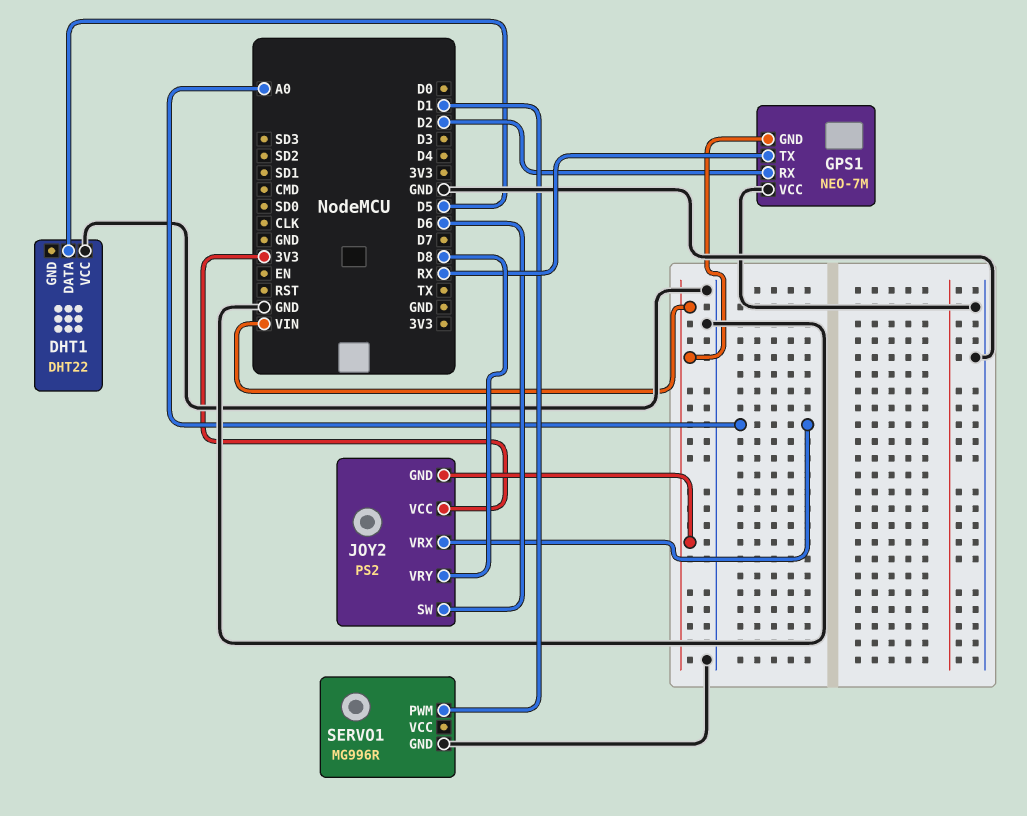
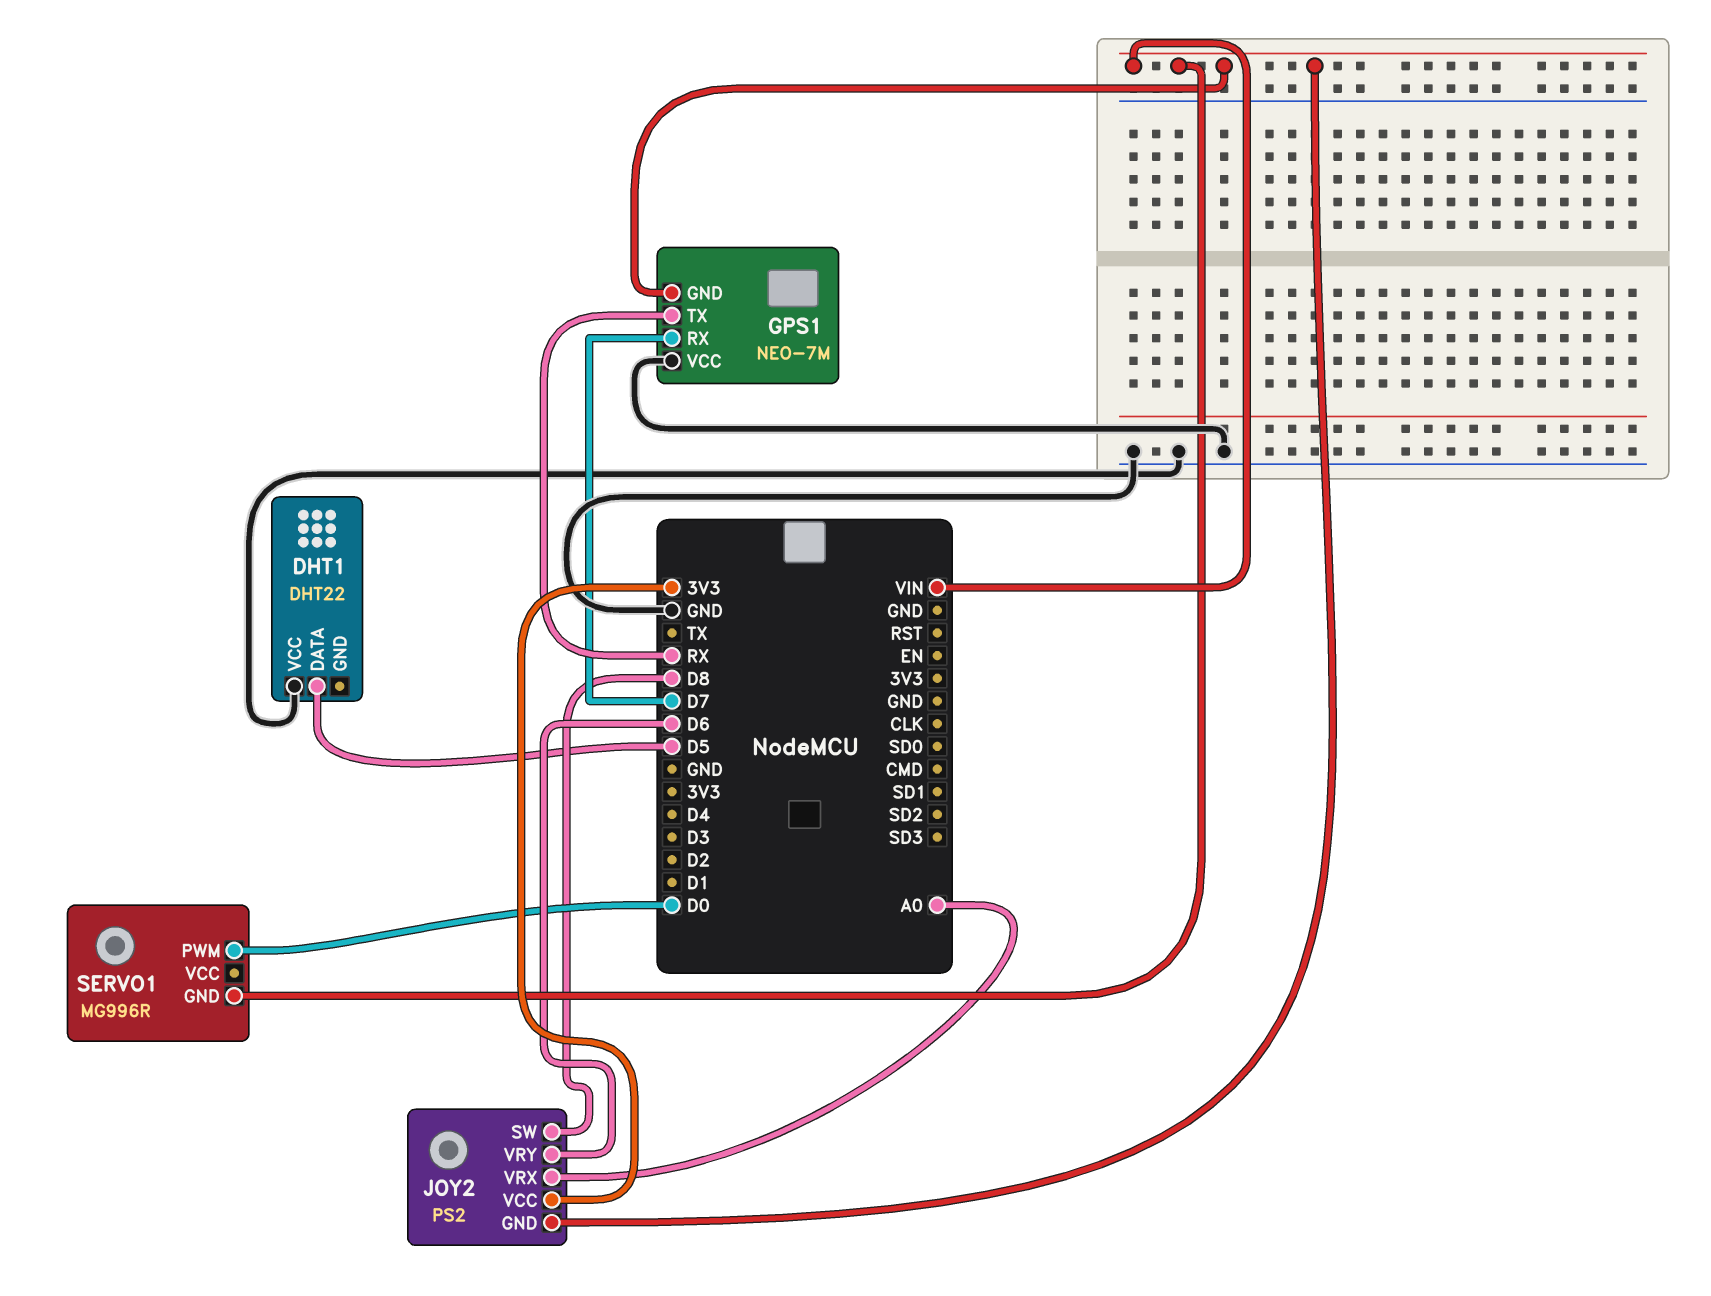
GPS1 pin RX: D2 -> D7
JOY2 pin SW: D6 -> D8
JOY2 pin VRY: D8 -> D6
SERVO1 pin GND: GND -> VIN
SERVO1 pin PWM: D1 -> D0

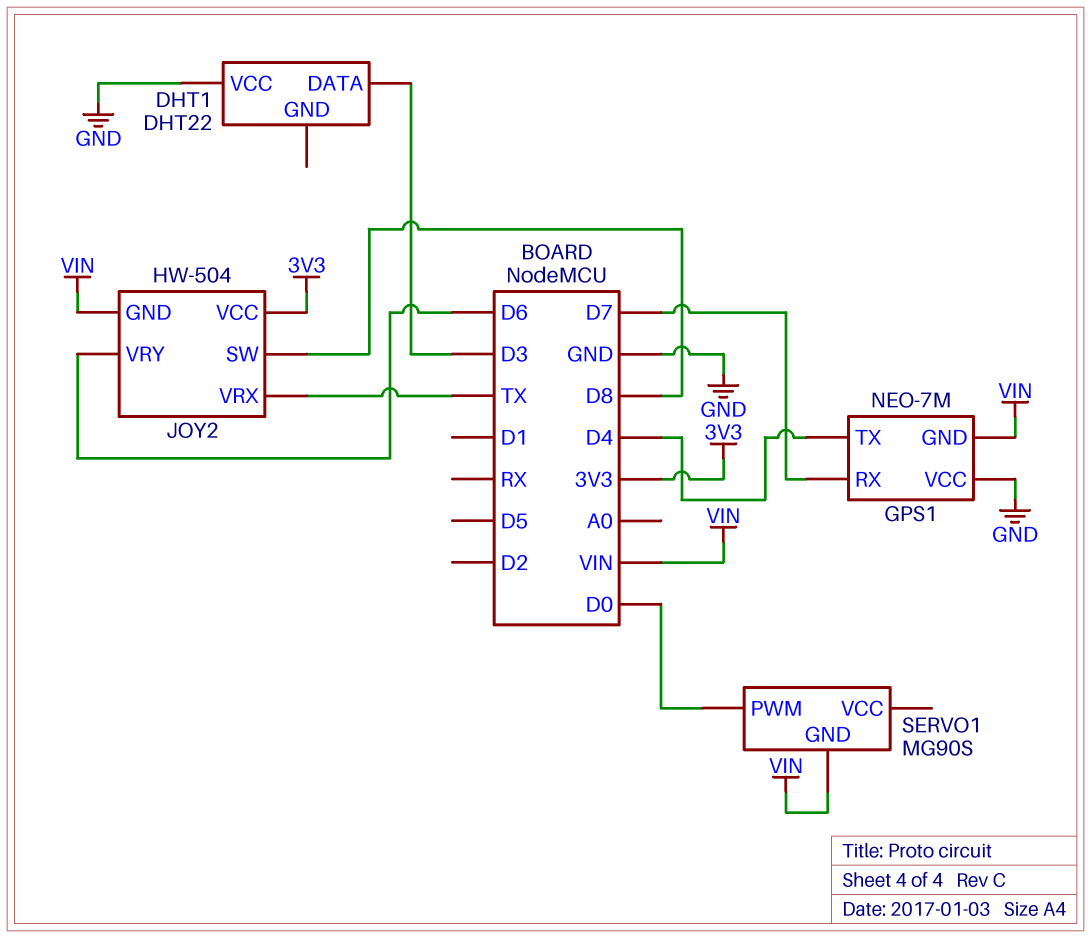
DHT1 pin DATA: D5 -> D3
GPS1 pin TX: RX -> D4
JOY2: PS2 -> HW-504
JOY2 pin VRX: A0 -> TX
SERVO1: MG996R -> MG90S

